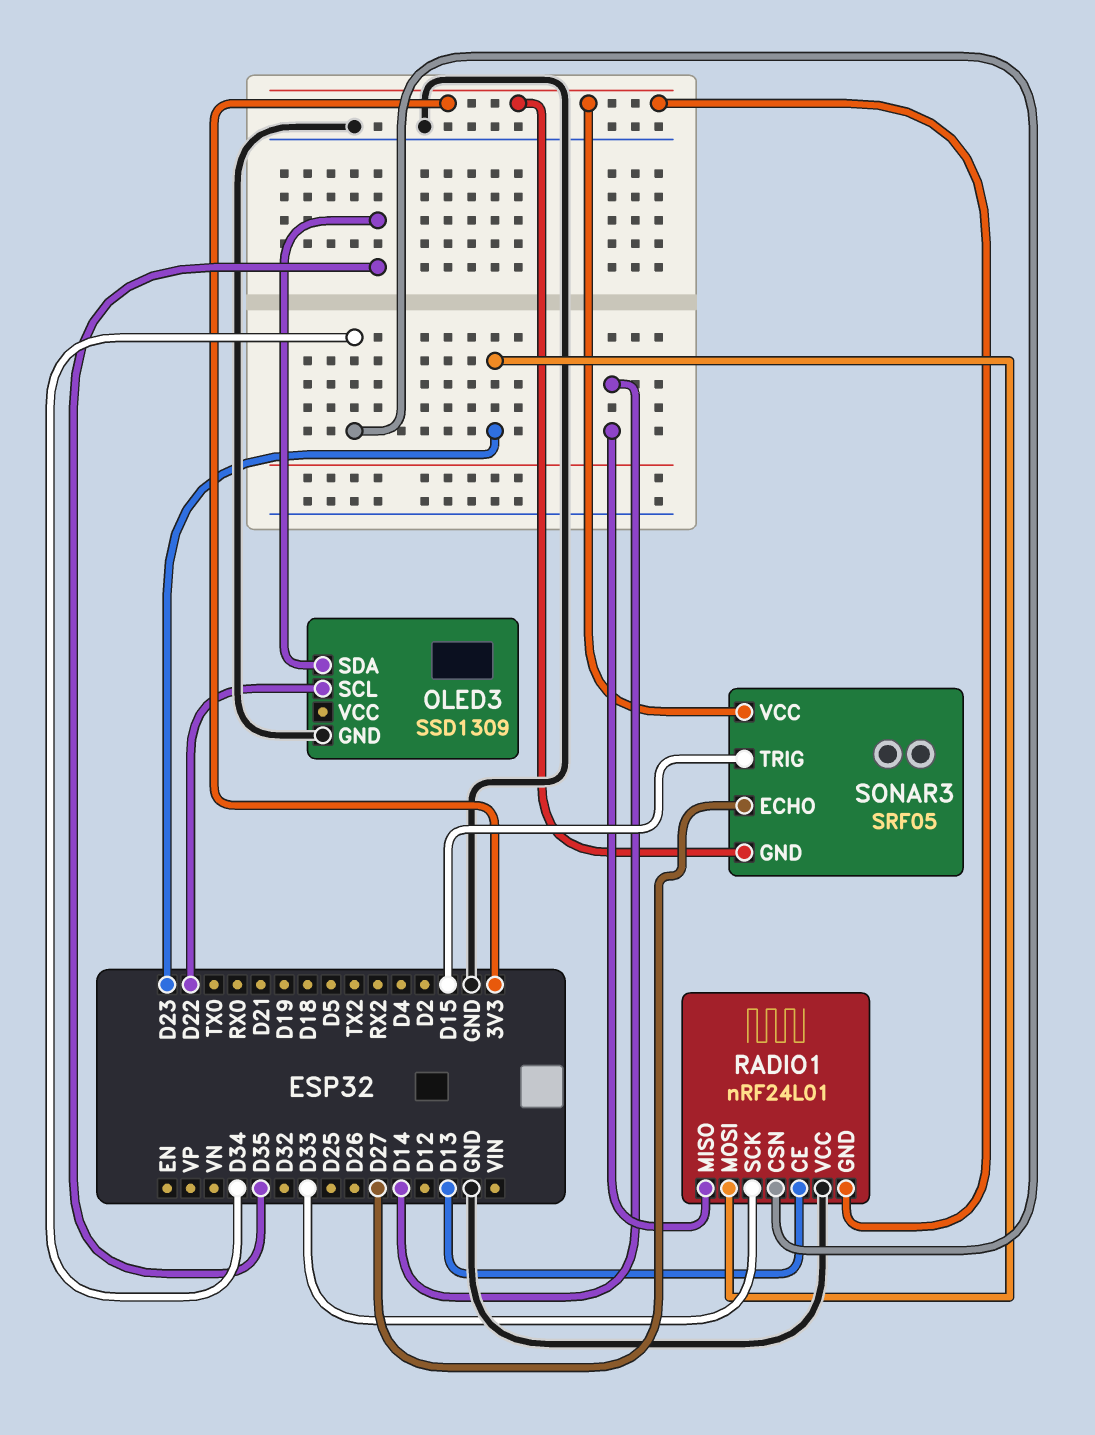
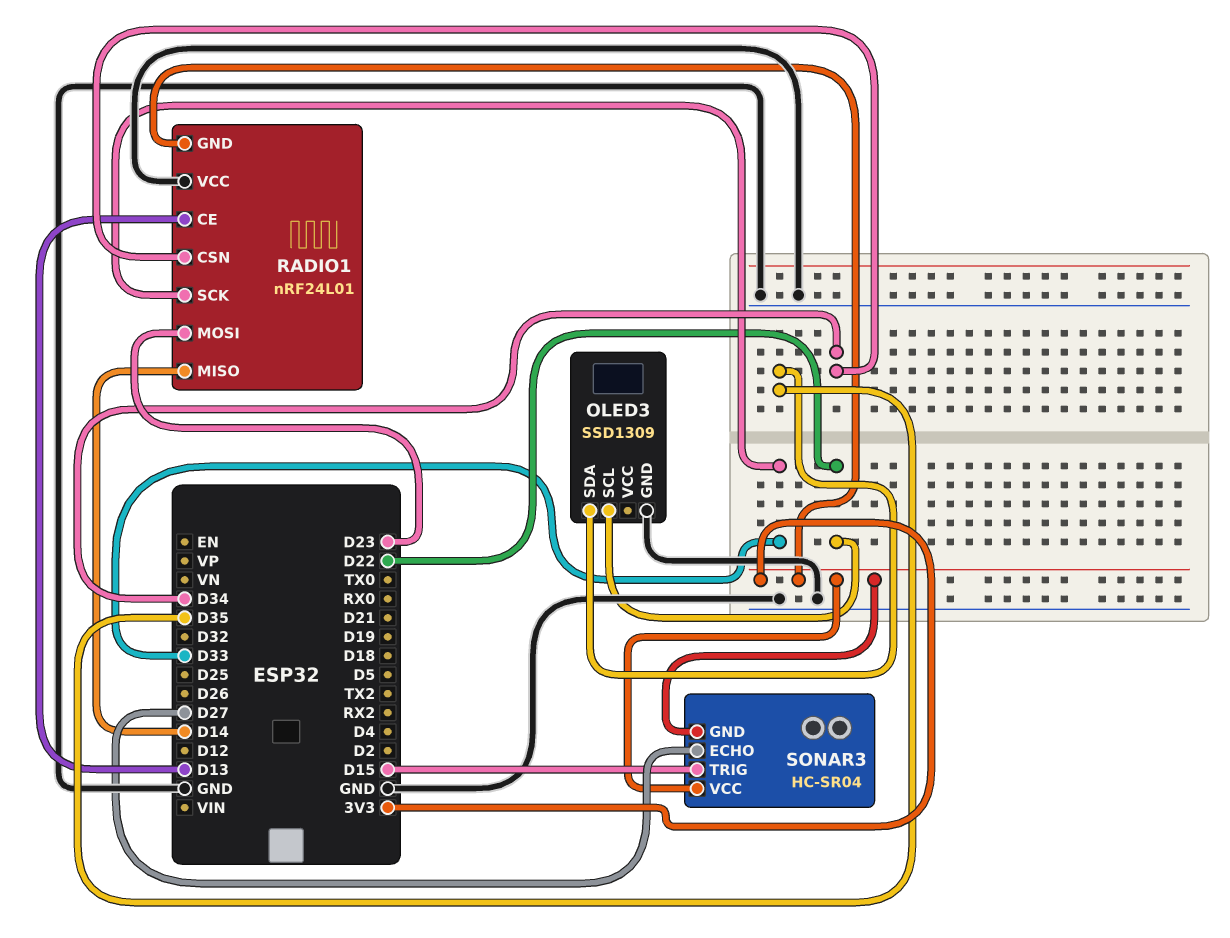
SONAR3: SRF05 -> HC-SR04

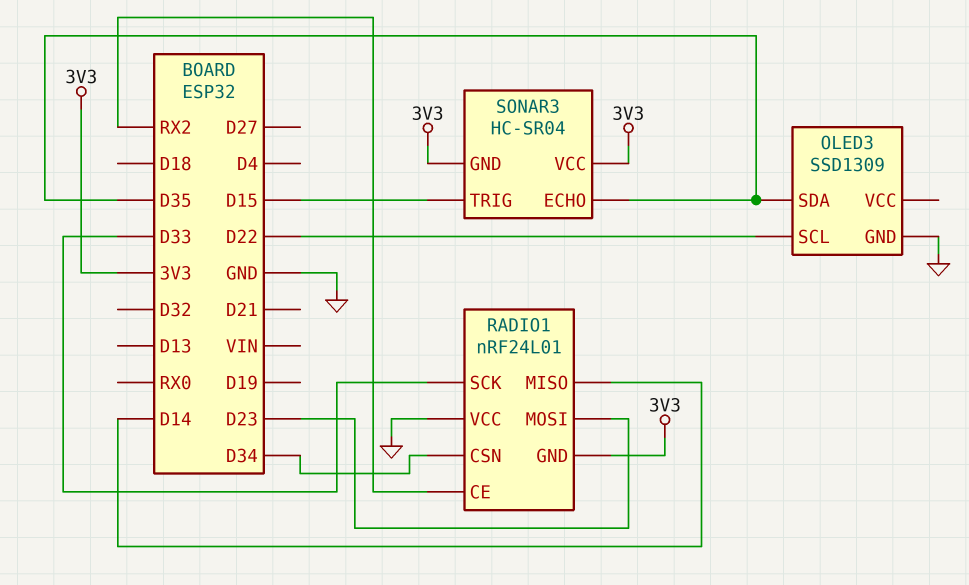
RADIO1 pin CE: D13 -> RX2
SONAR3 pin ECHO: D27 -> D35

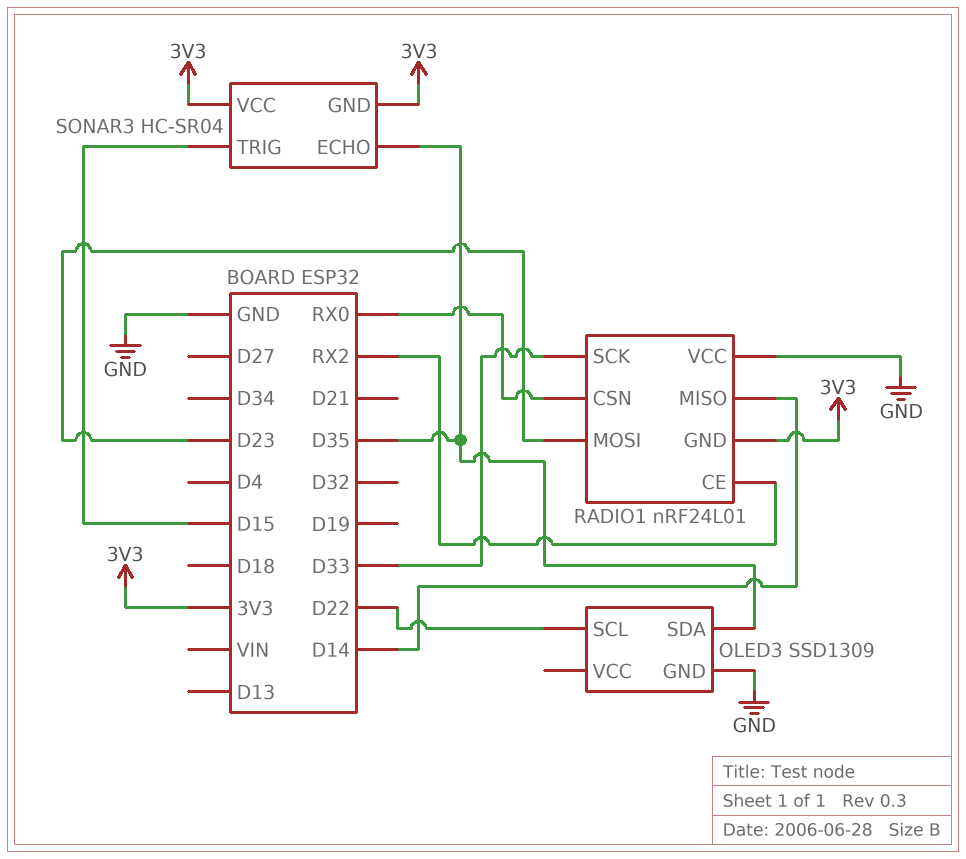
RADIO1 pin CSN: D34 -> RX0

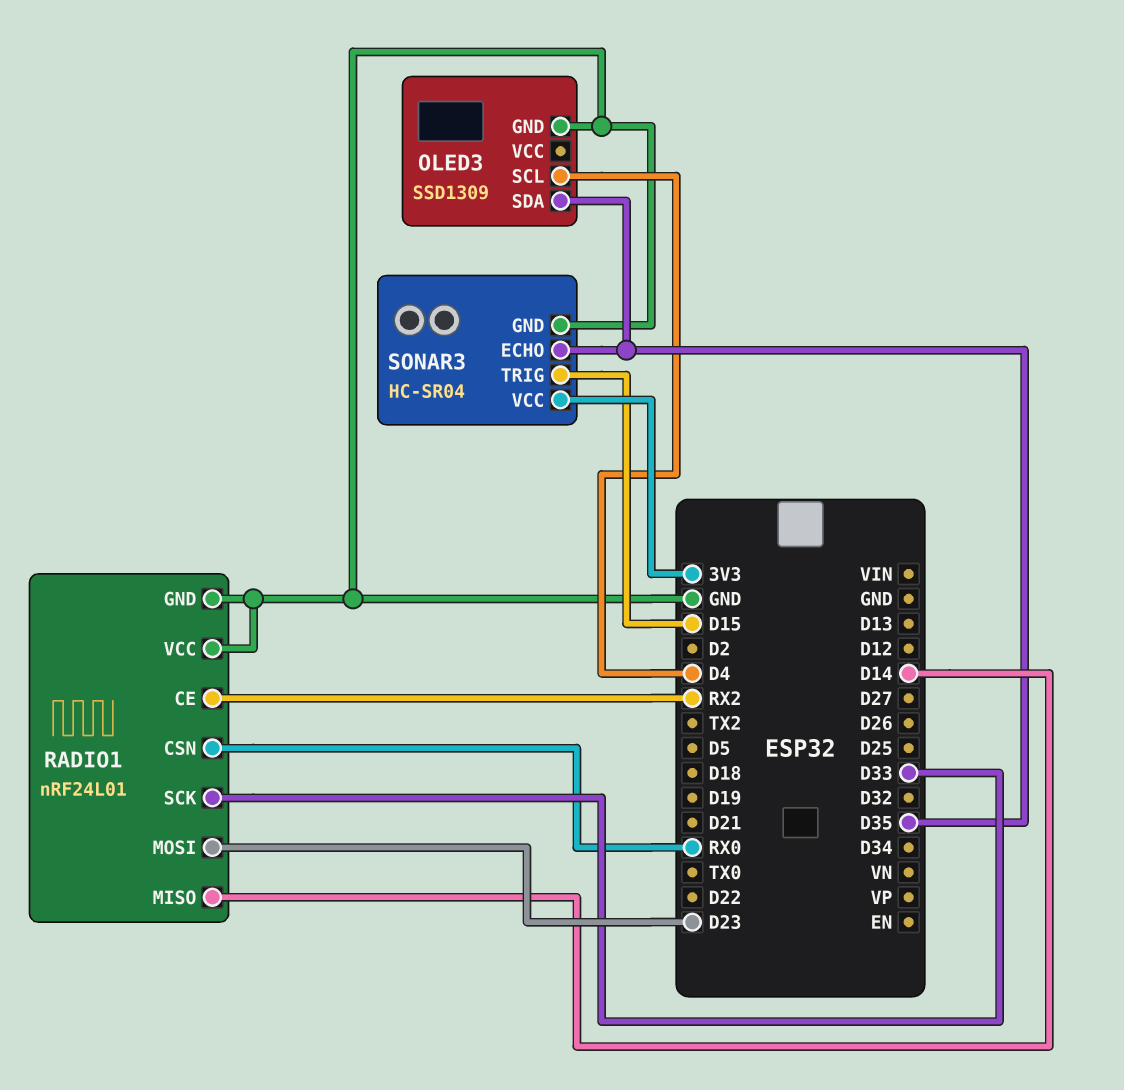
OLED3 pin SCL: D22 -> D4
RADIO1 pin GND: 3V3 -> GND
SONAR3 pin GND: 3V3 -> GND

